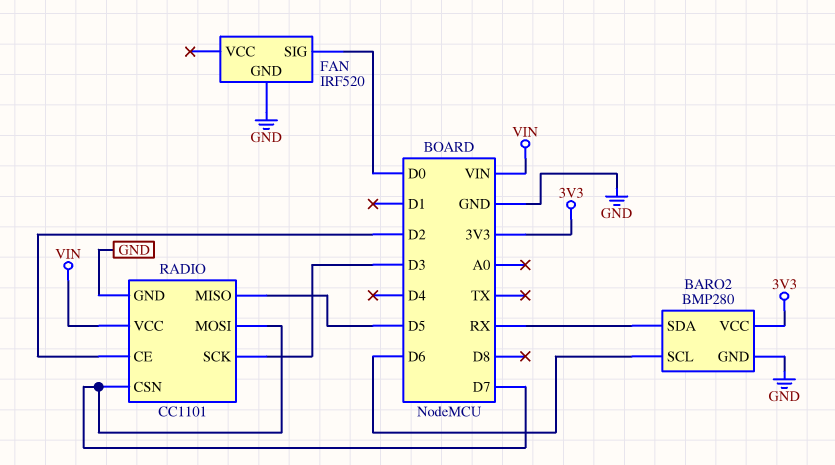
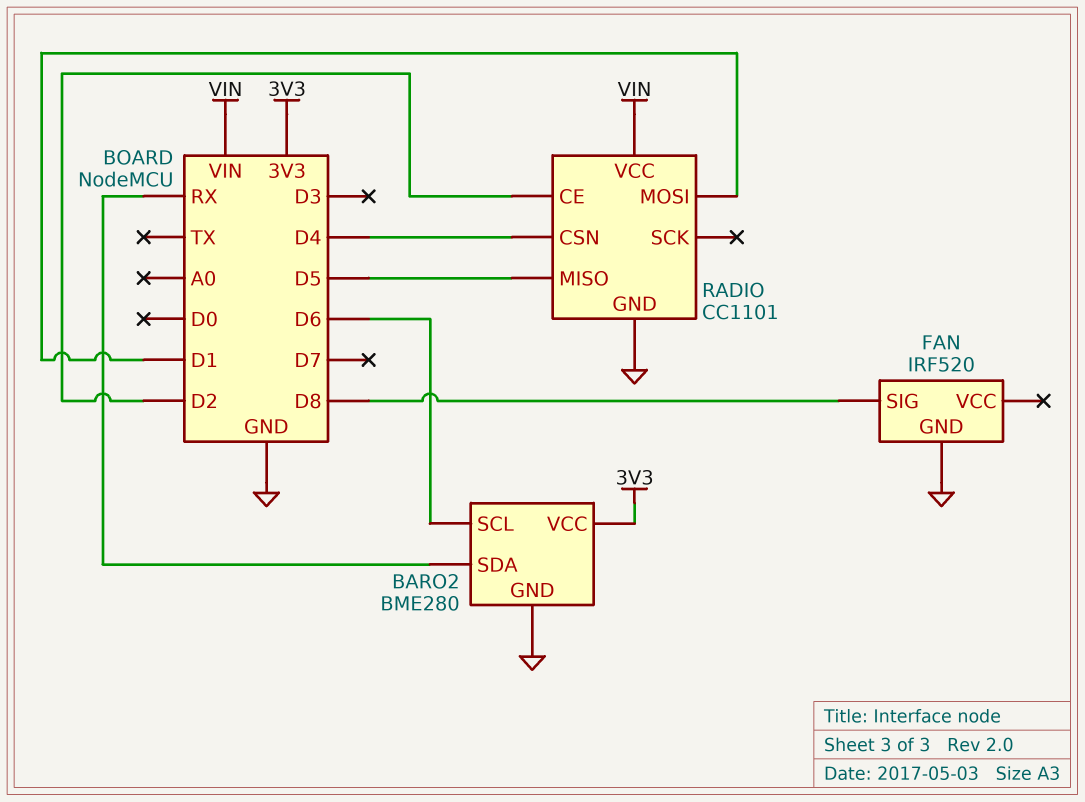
BARO2: BMP280 -> BME280
FAN pin SIG: D0 -> D8
RADIO pin CSN: D7 -> D4
RADIO pin MOSI: D7 -> D1
RADIO pin SCK: D3 -> none

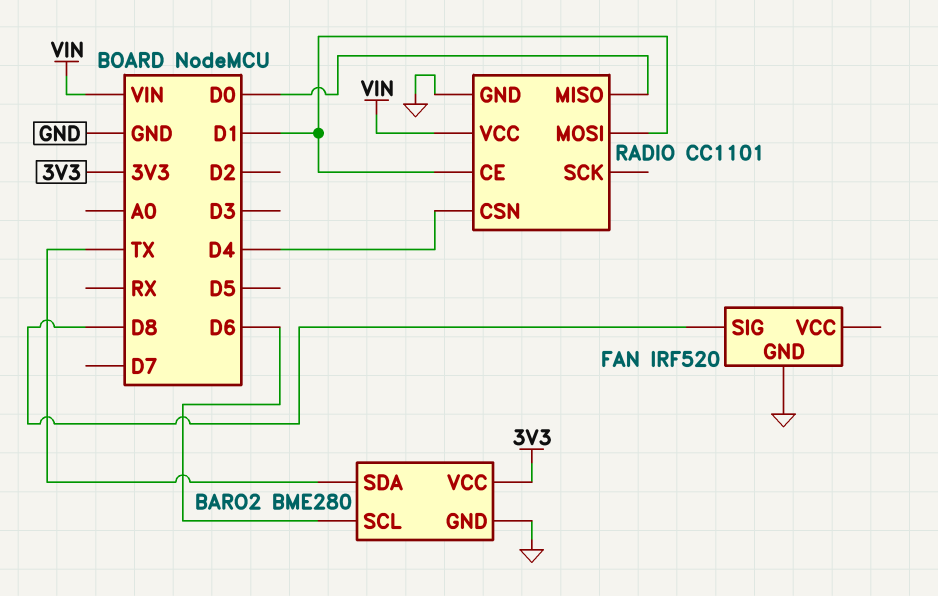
BARO2 pin SDA: RX -> TX
RADIO pin CE: D2 -> D1
RADIO pin MISO: D5 -> D0

